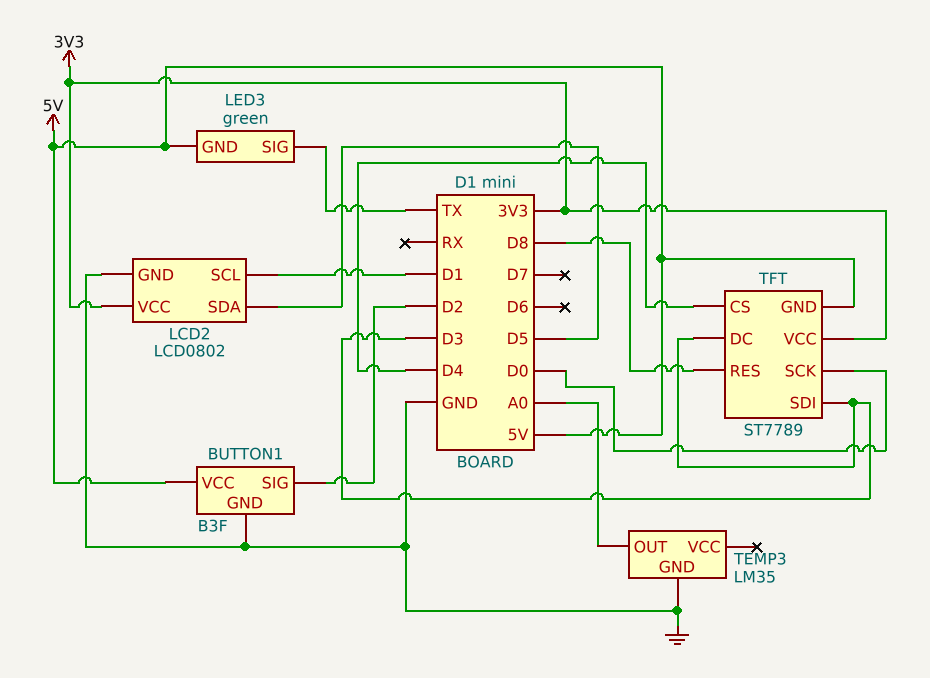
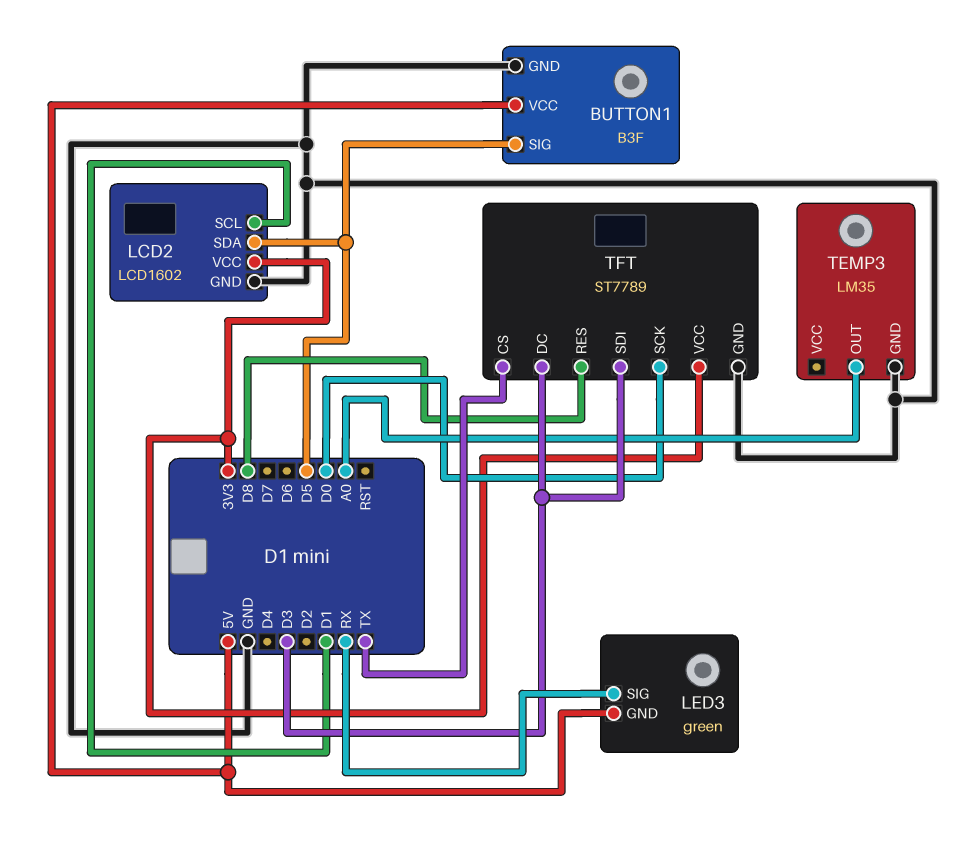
BUTTON1 pin SIG: D2 -> D5
LCD2: LCD0802 -> LCD1602
LED3 pin SIG: TX -> RX
TFT pin CS: D4 -> TX
TFT pin GND: 5V -> GND

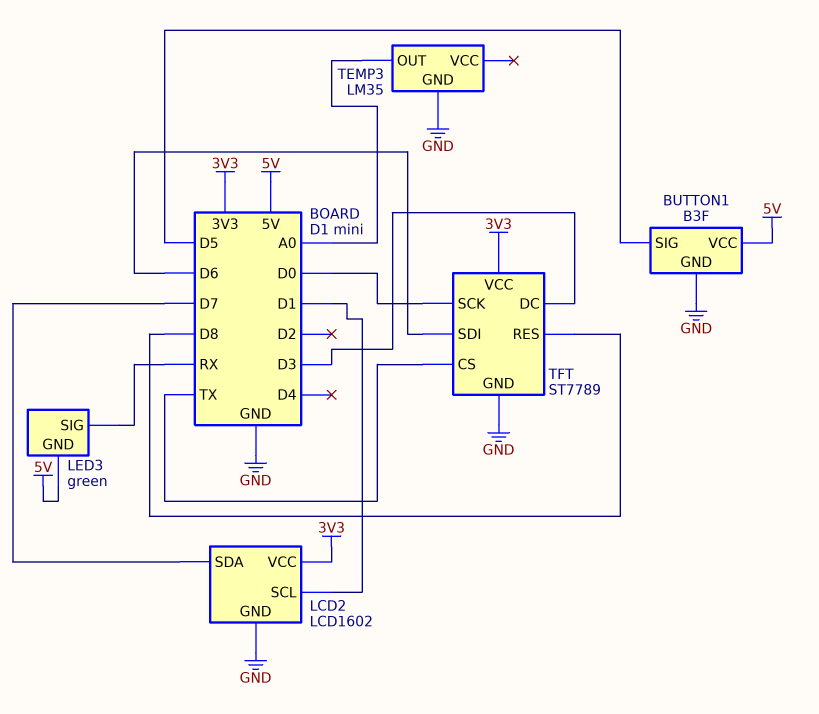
LCD2 pin SDA: D5 -> D7
TFT pin SDI: D3 -> D6

